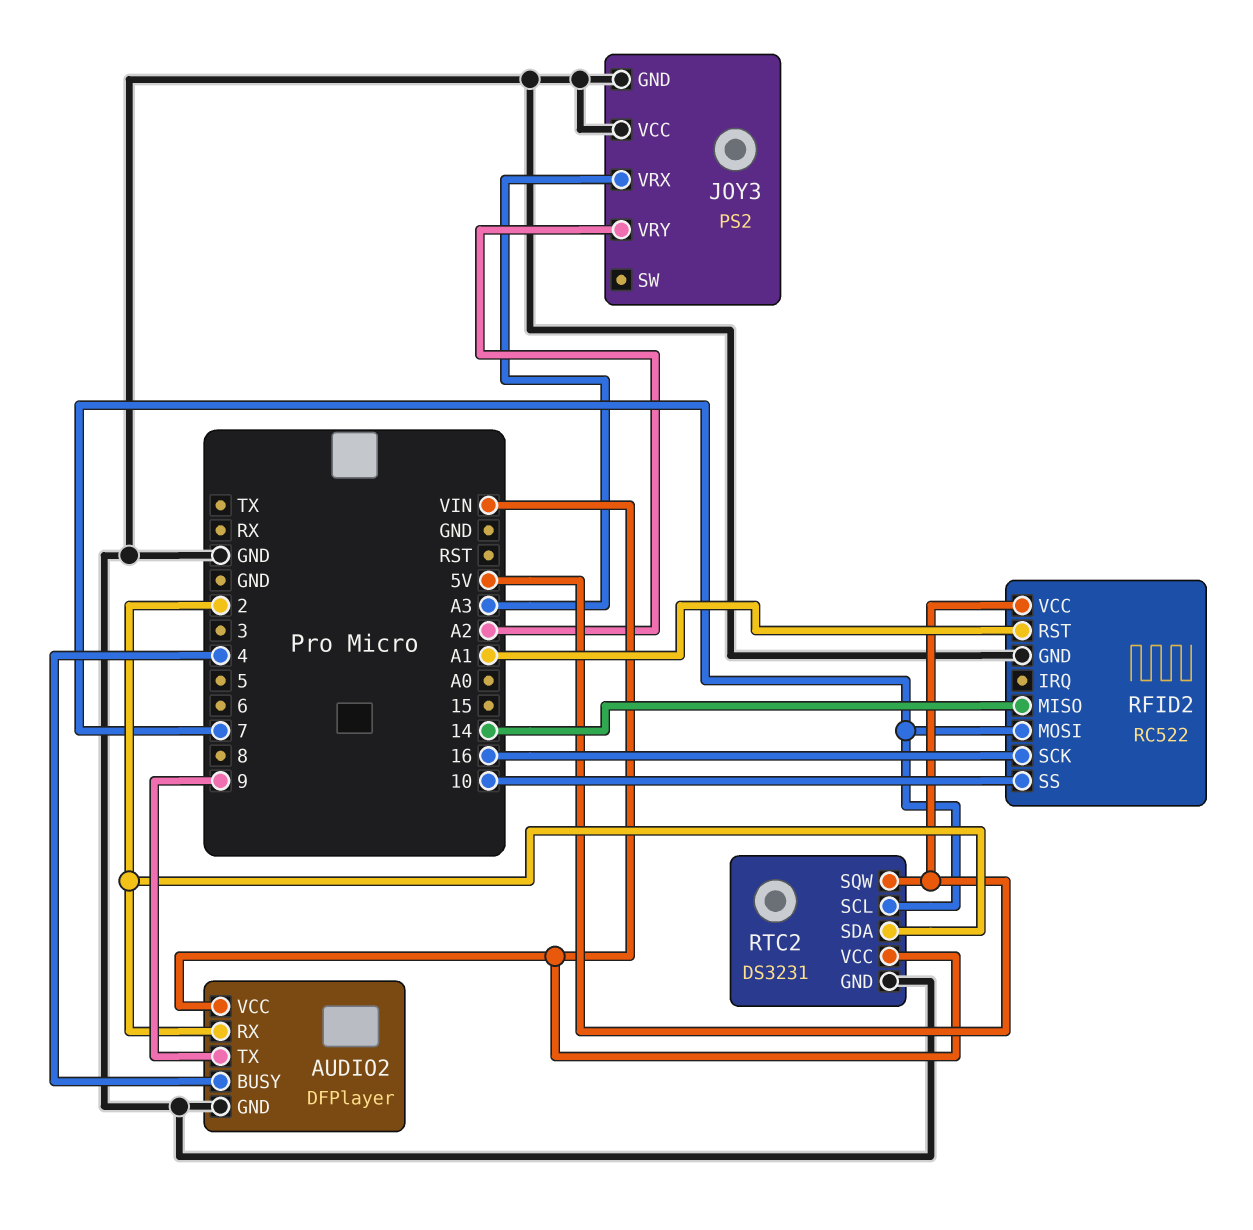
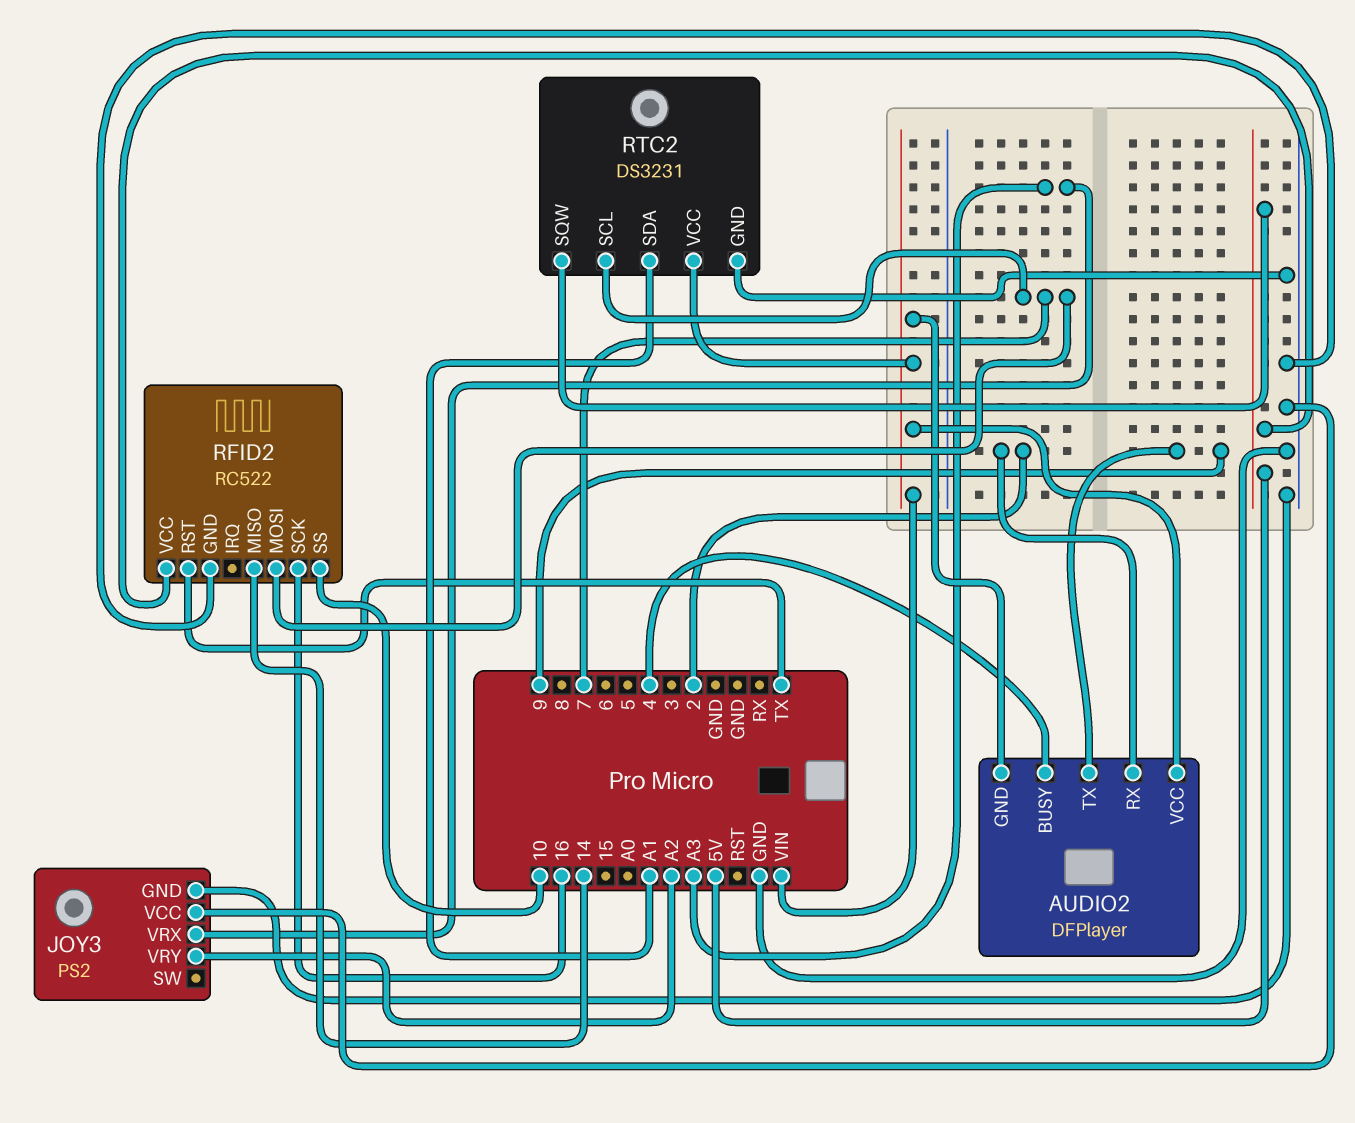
AUDIO2 pin GND: GND -> VIN
RFID2 pin RST: A1 -> TX
RTC2 pin SDA: 2 -> A1

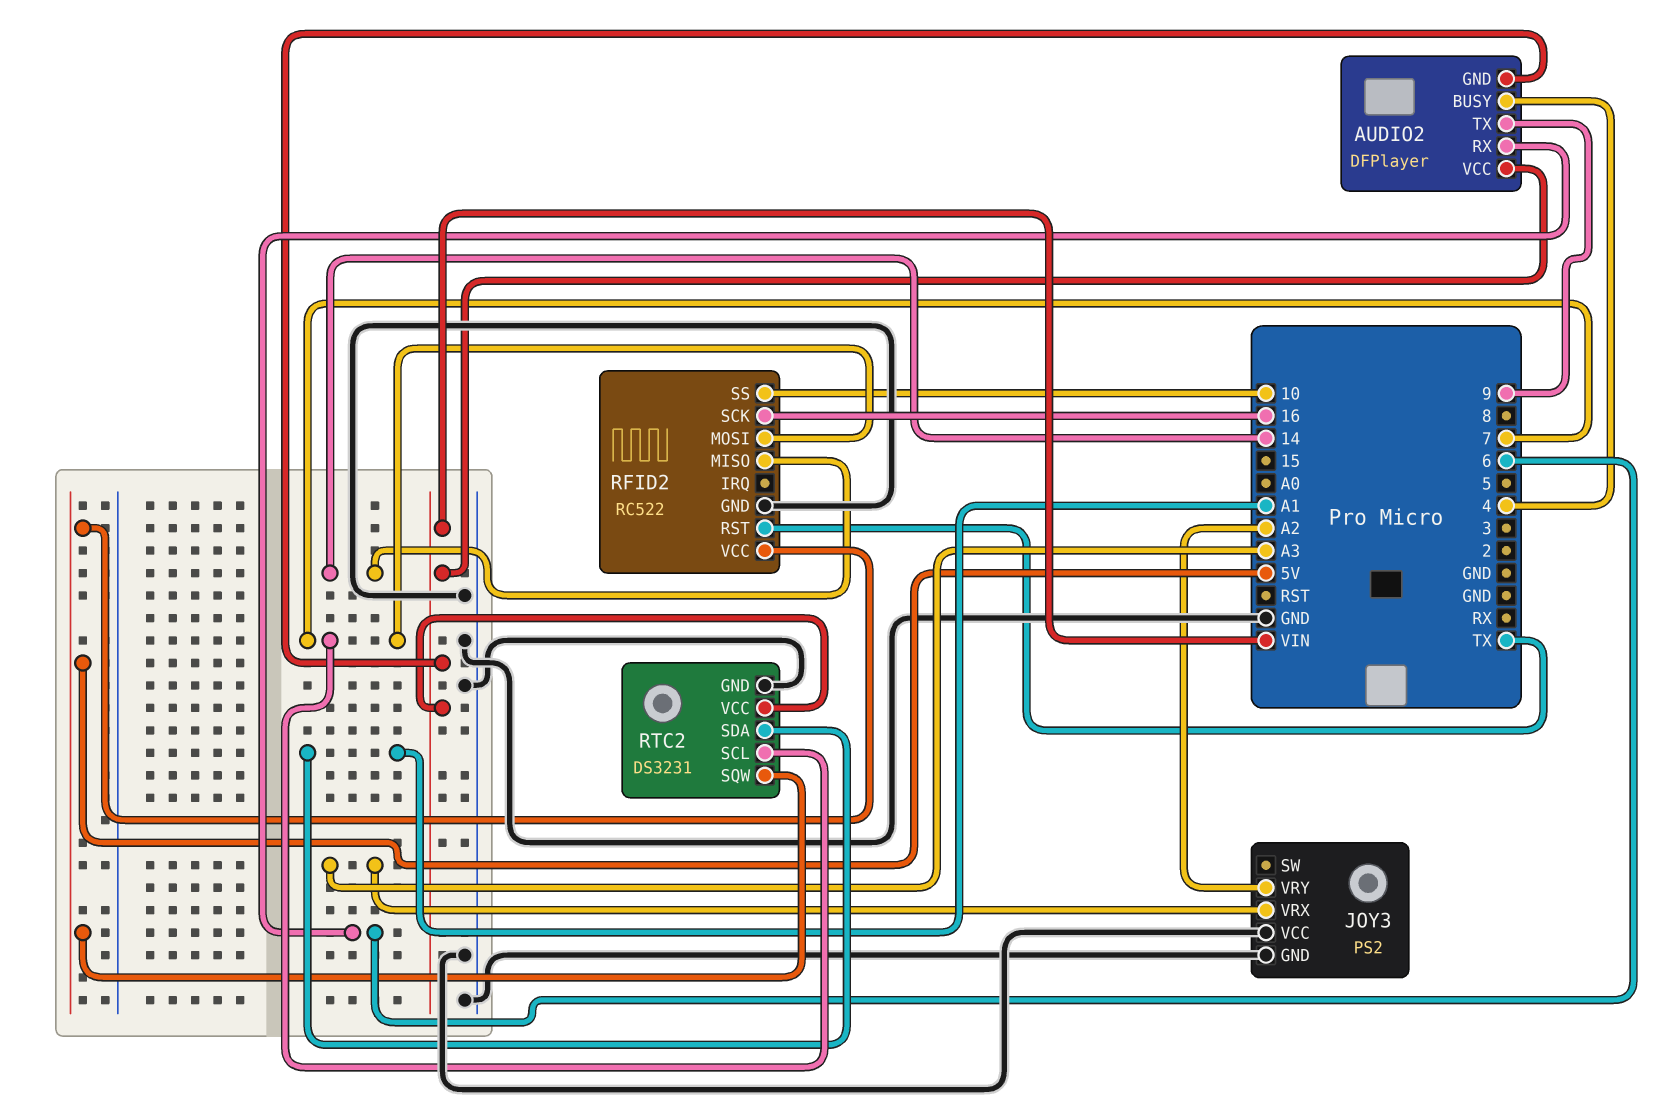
AUDIO2 pin RX: 2 -> 6

